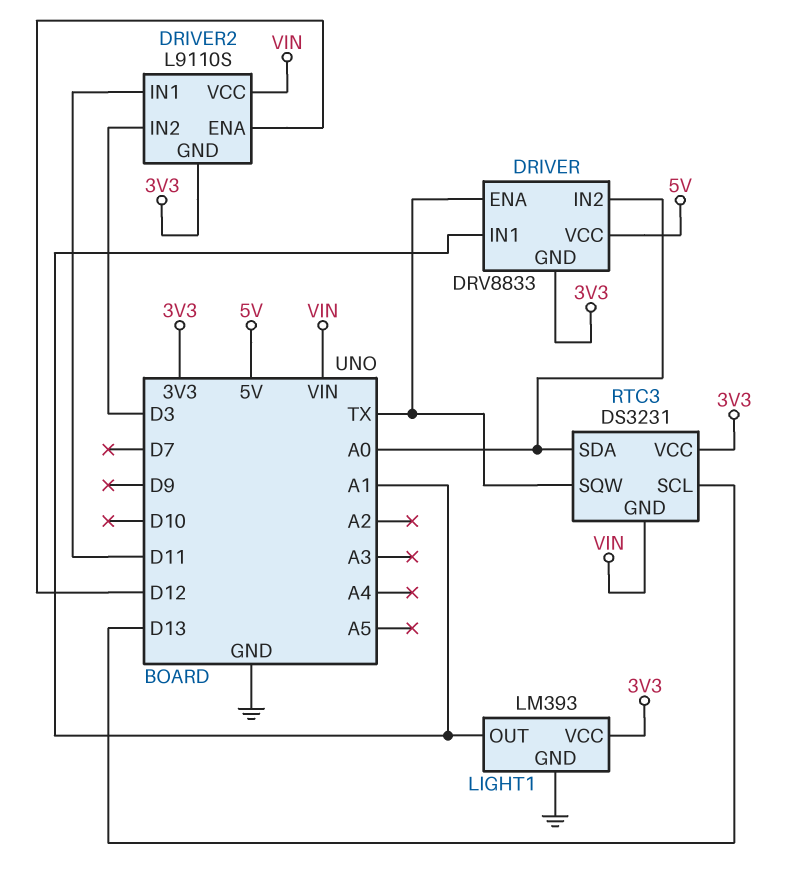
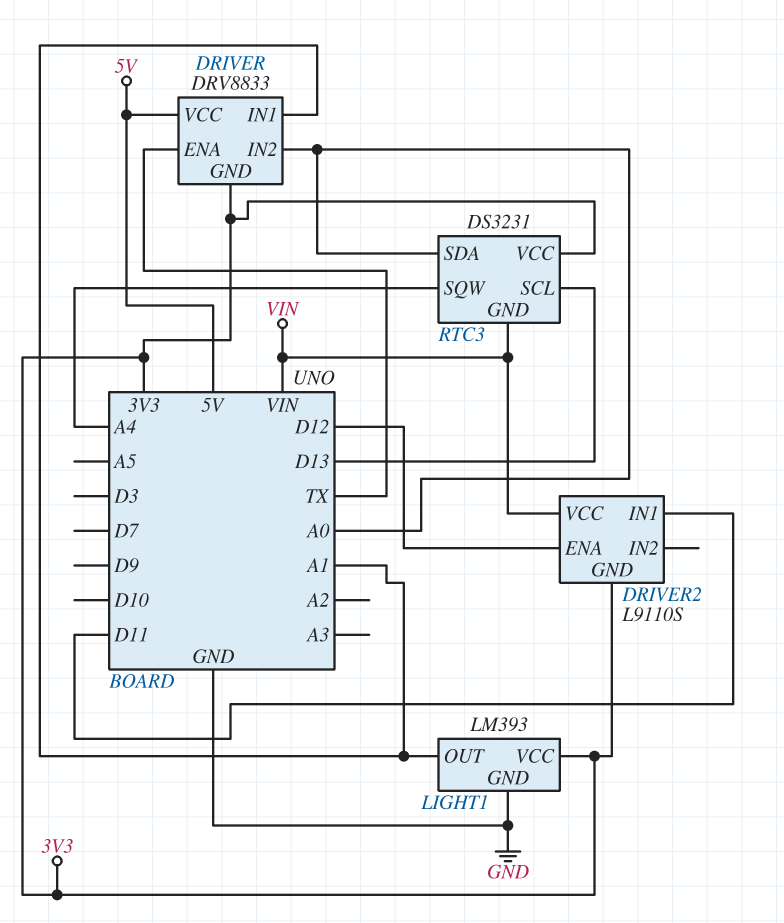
DRIVER2 pin IN2: D3 -> none
RTC3 pin SQW: TX -> A4

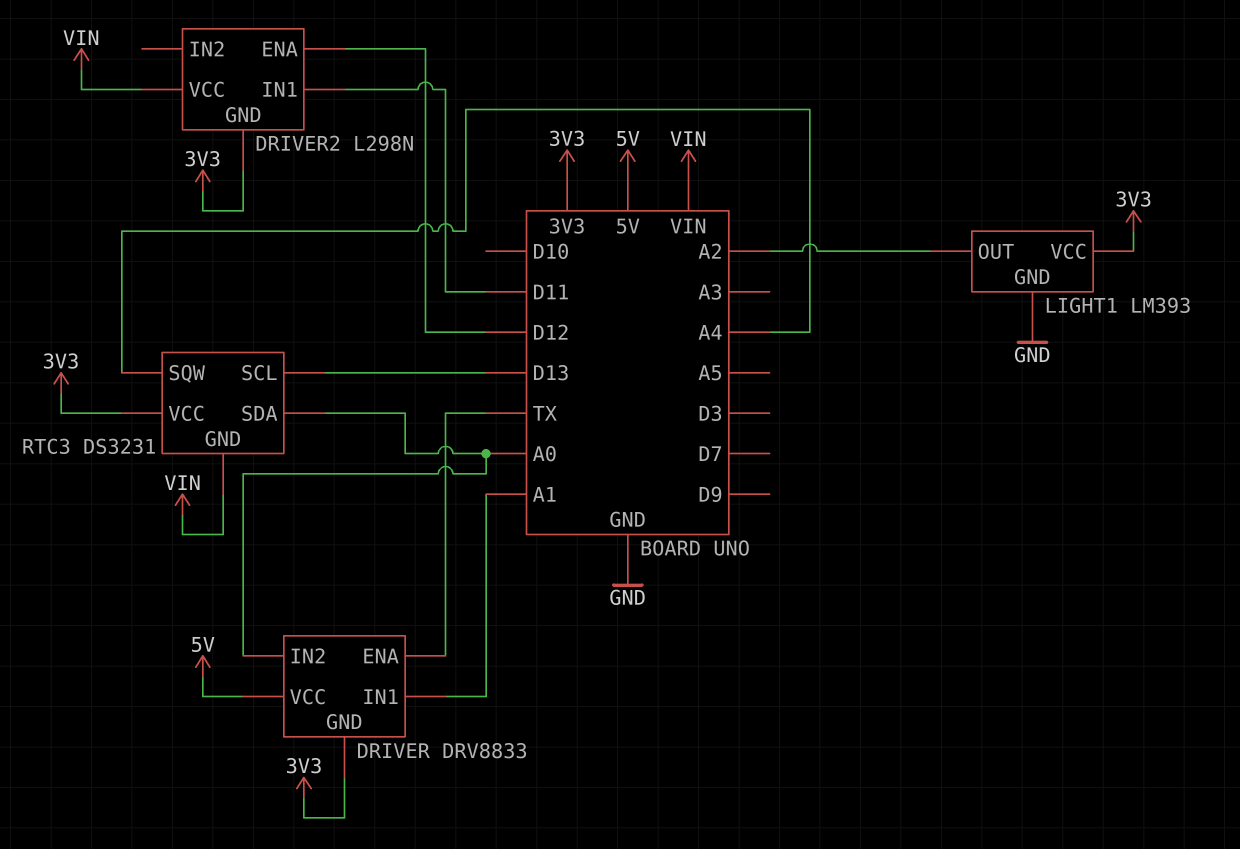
DRIVER2: L9110S -> L298N
LIGHT1 pin OUT: A1 -> A2

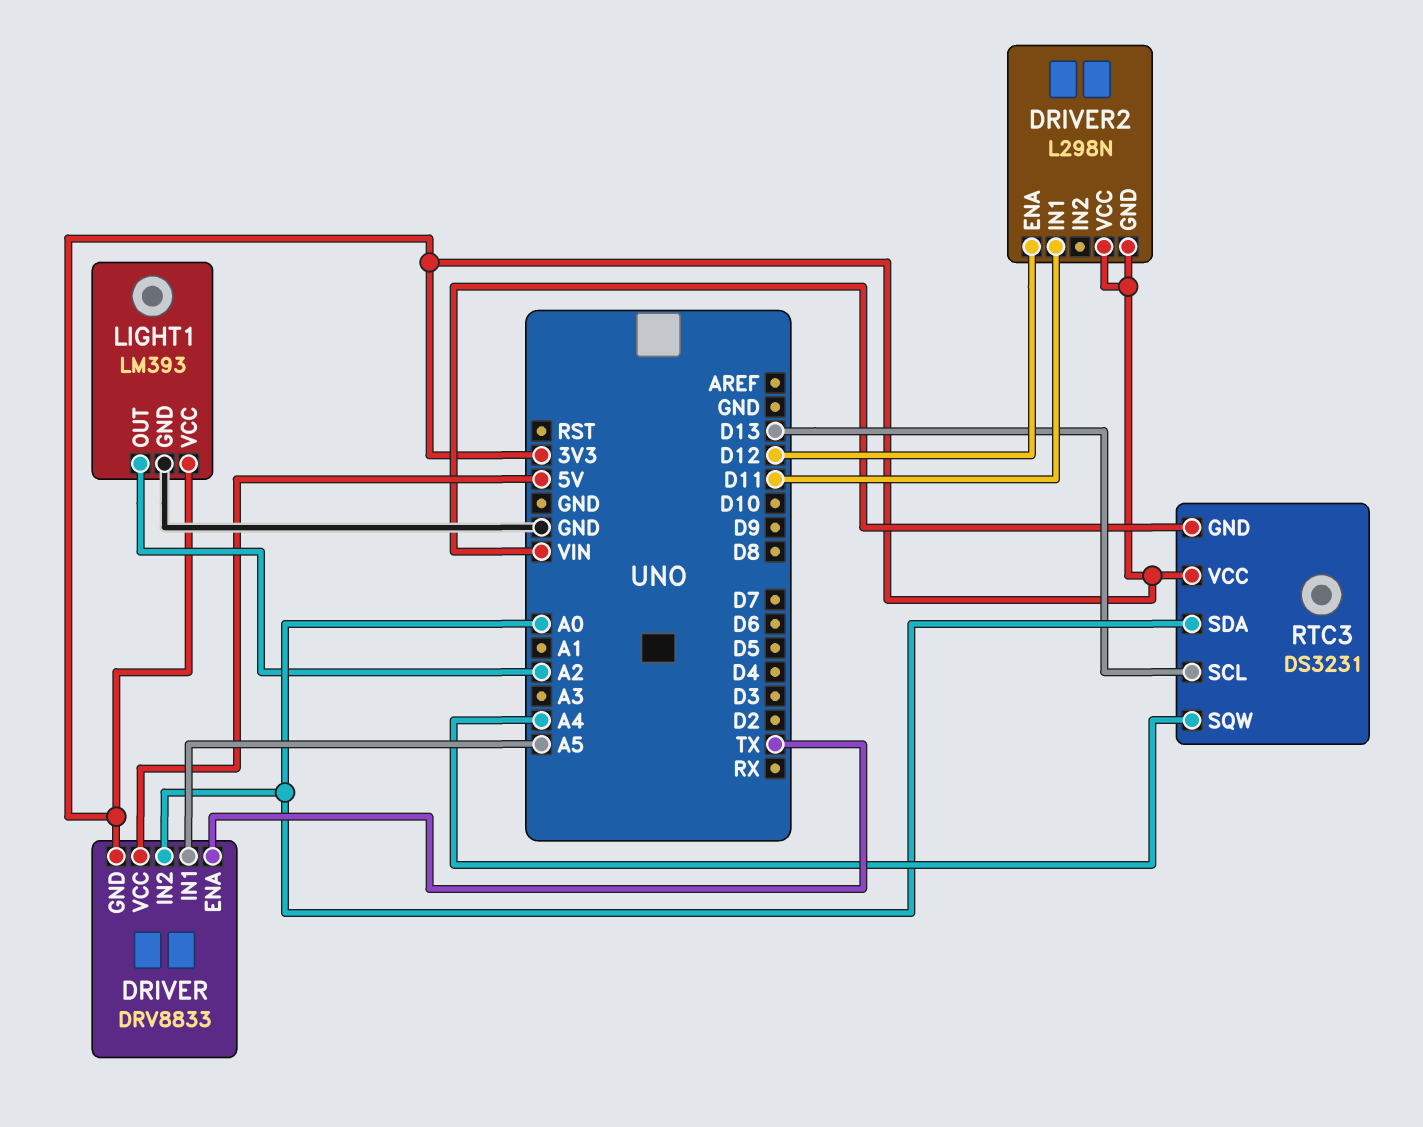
DRIVER pin IN1: A1 -> A5
DRIVER2 pin VCC: VIN -> 3V3

